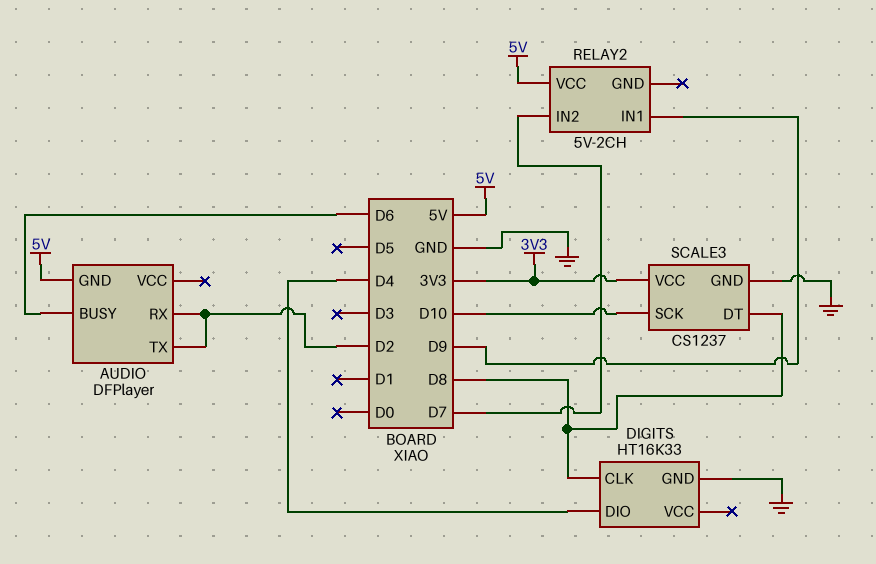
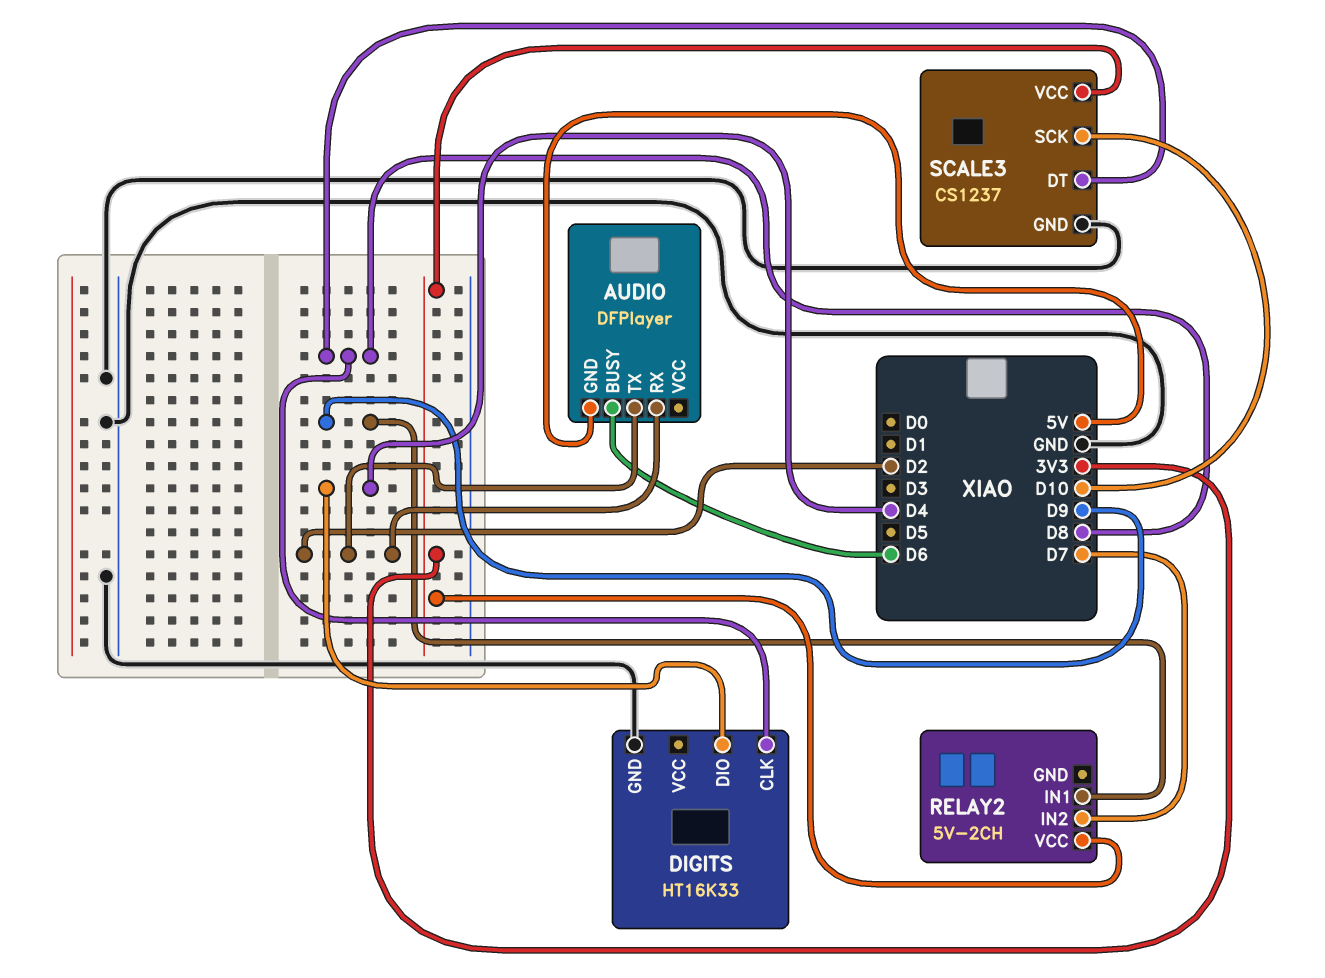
RELAY2 pin VCC: 5V -> 3V3

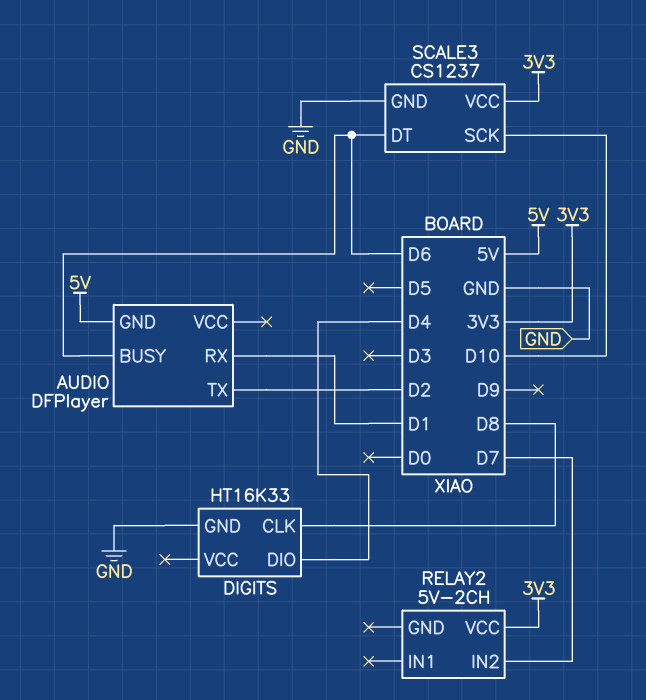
AUDIO pin RX: D2 -> D1
RELAY2 pin IN1: D9 -> none
SCALE3 pin DT: D8 -> D6

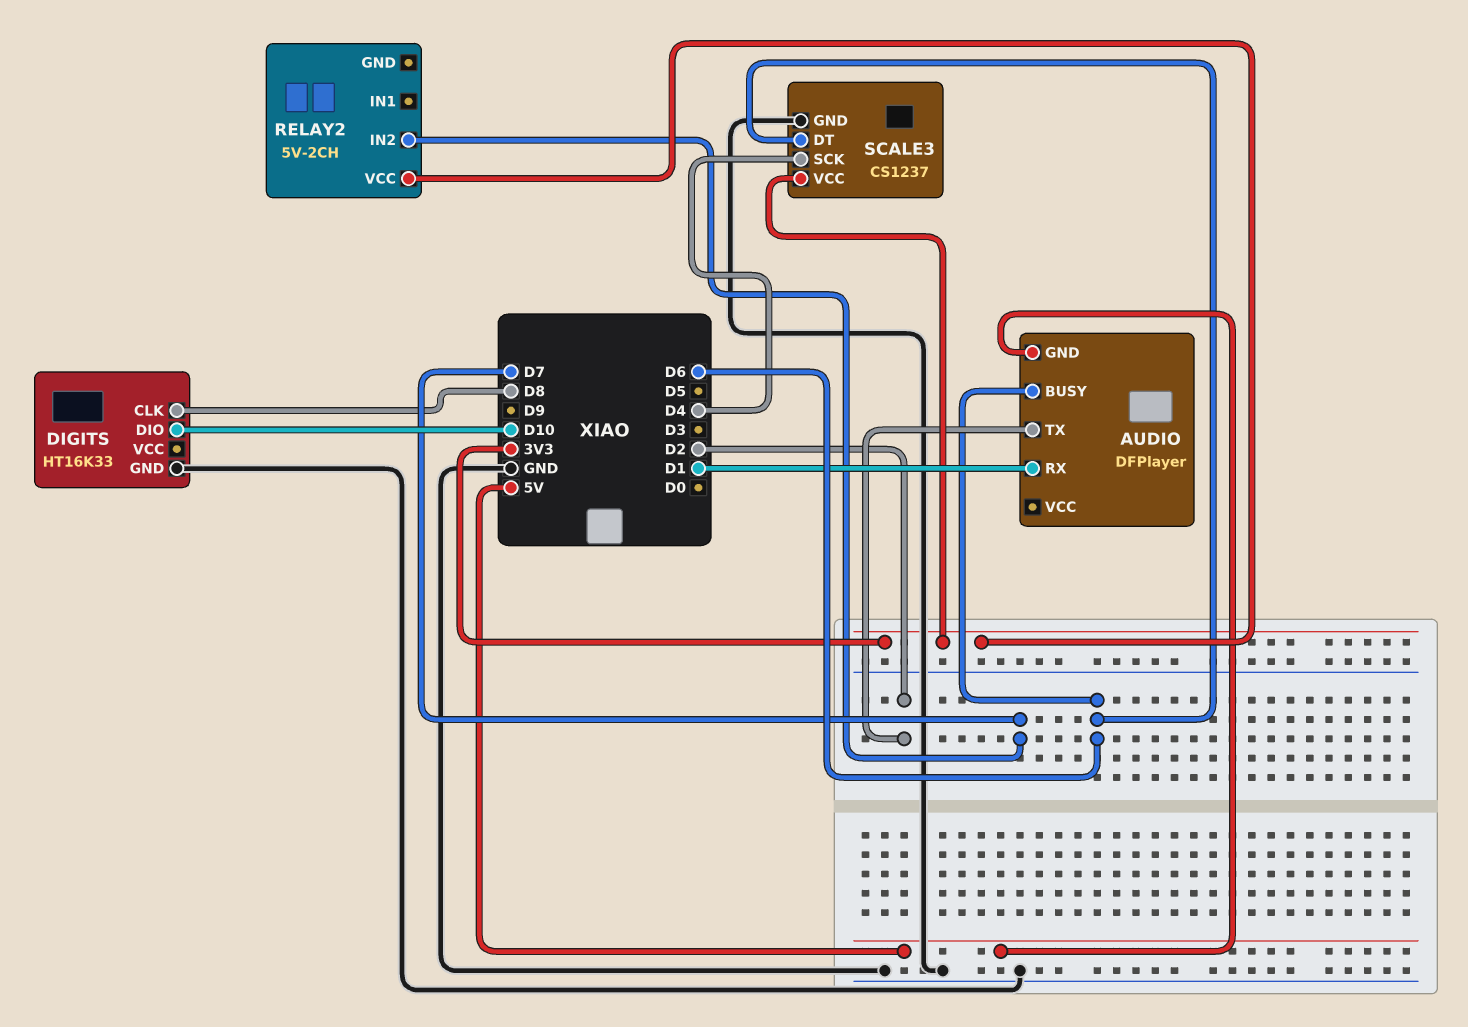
DIGITS pin DIO: D4 -> D10
SCALE3 pin SCK: D10 -> D4

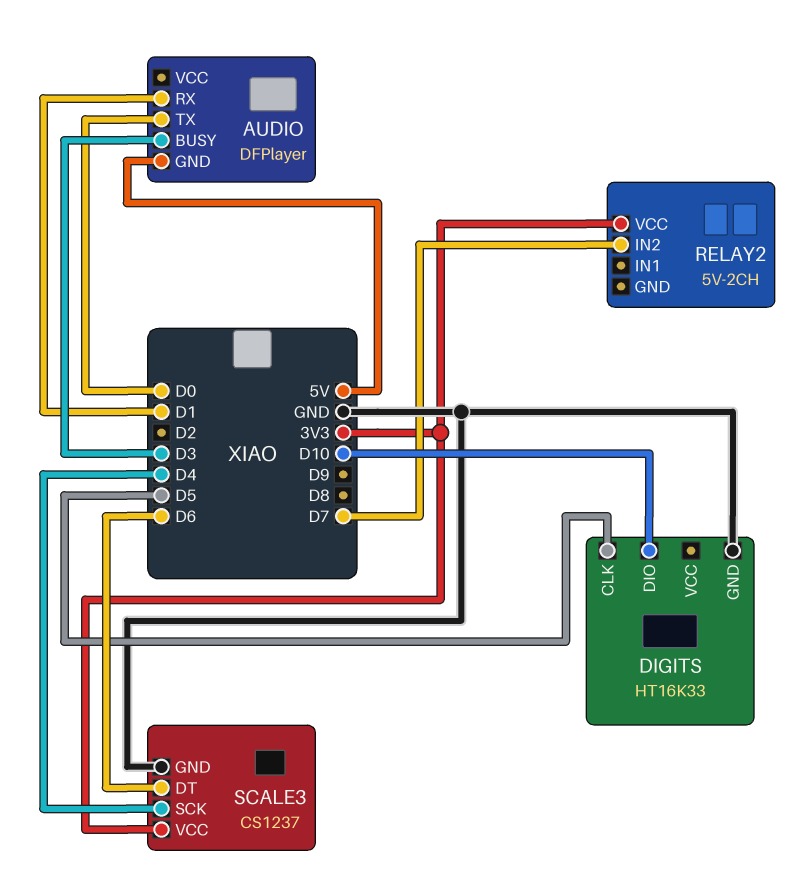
AUDIO pin BUSY: D6 -> D3
AUDIO pin TX: D2 -> D0
DIGITS pin CLK: D8 -> D5

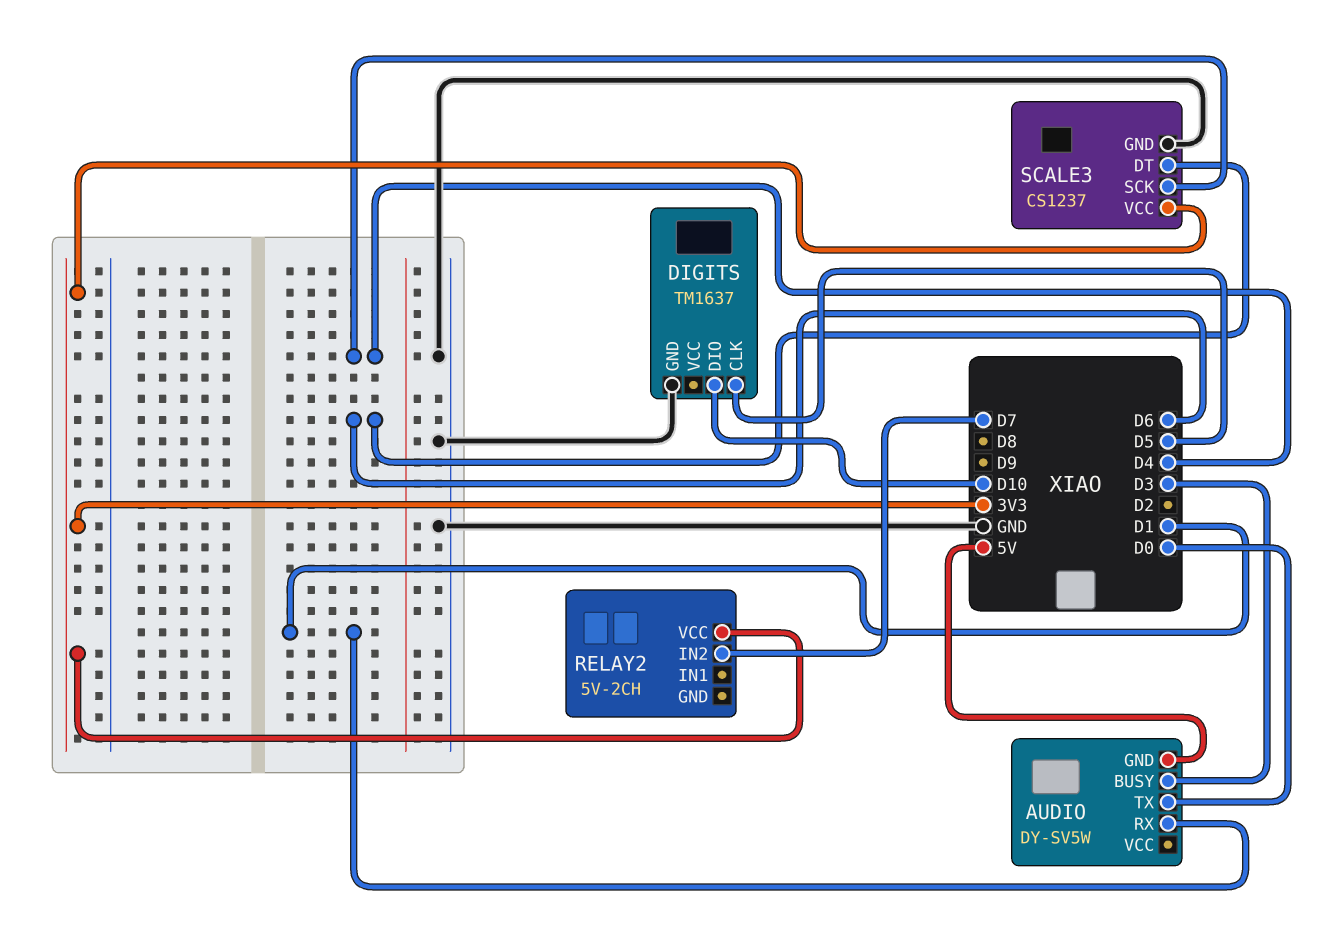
AUDIO: DFPlayer -> DY-SV5W
DIGITS: HT16K33 -> TM1637

